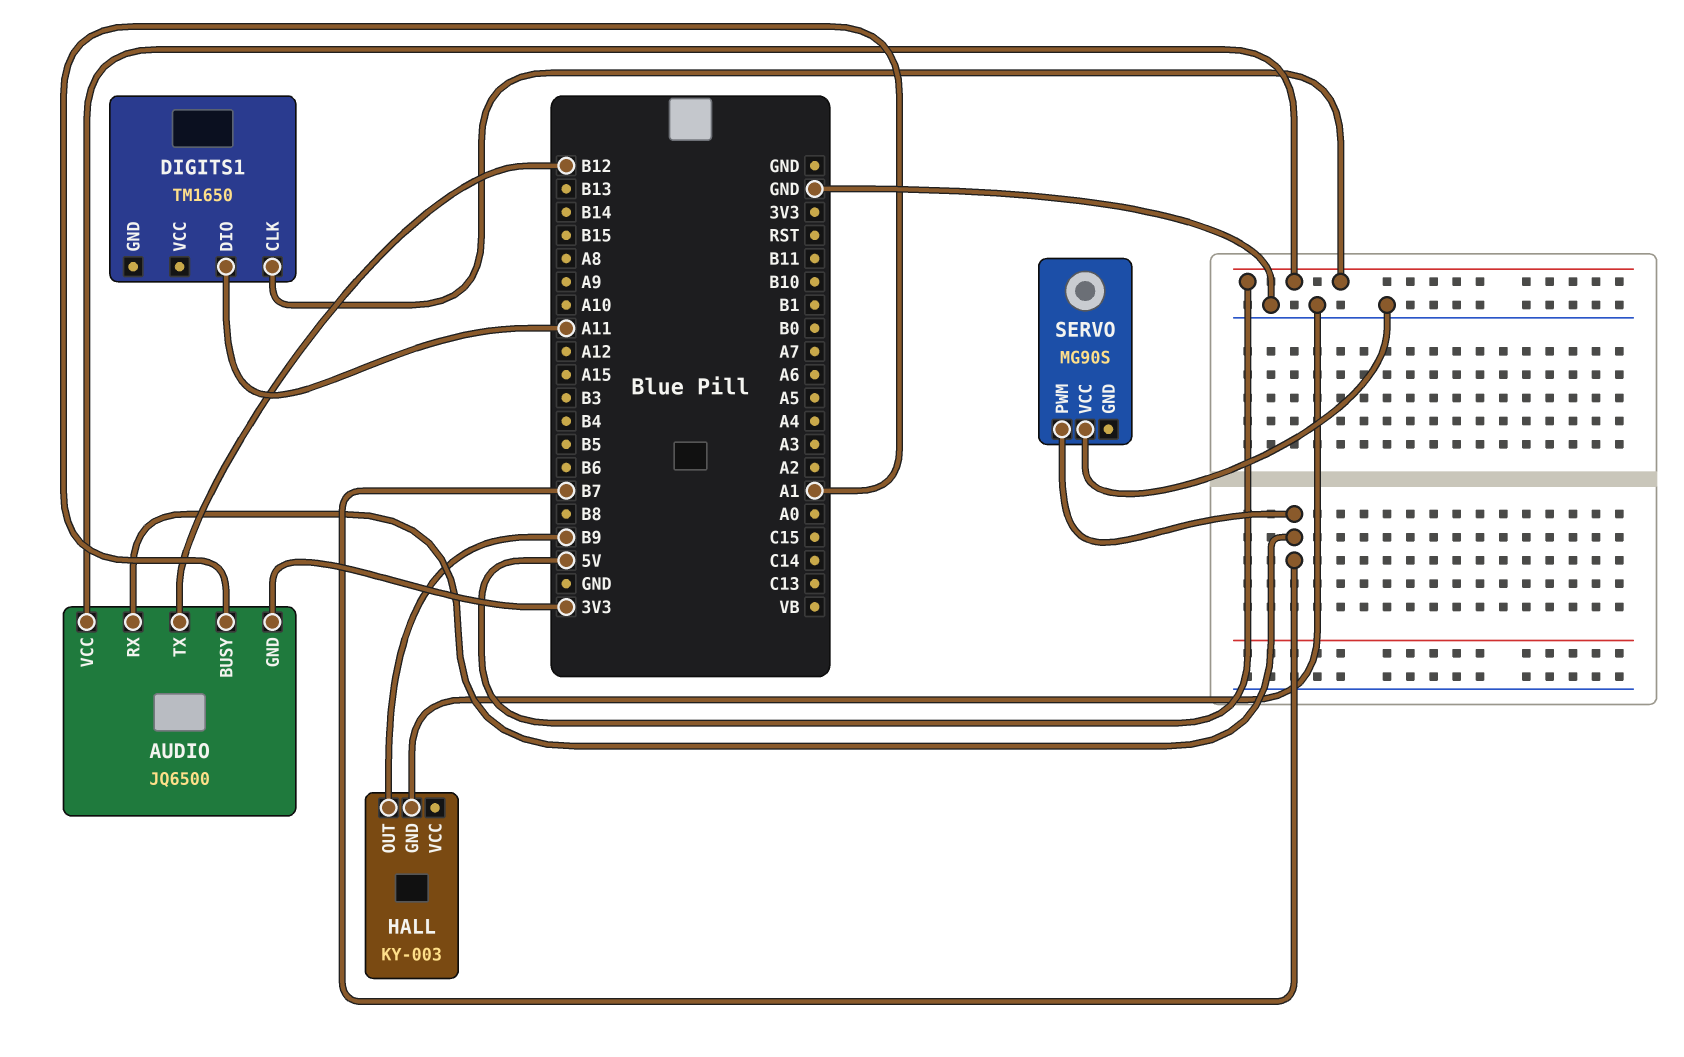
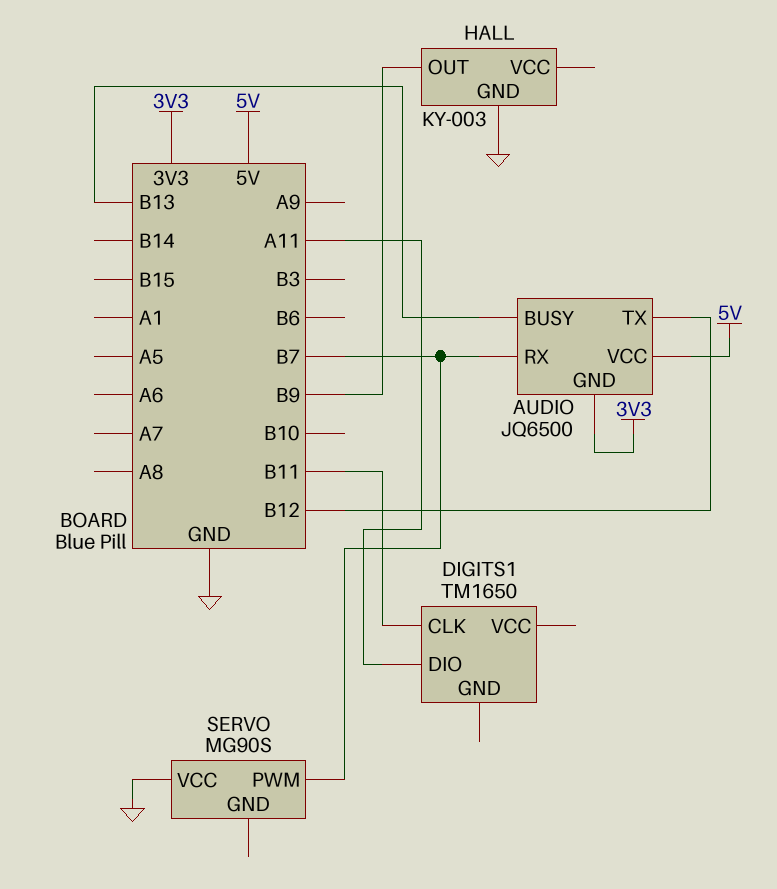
AUDIO pin BUSY: A1 -> B13
DIGITS1 pin CLK: 5V -> B11

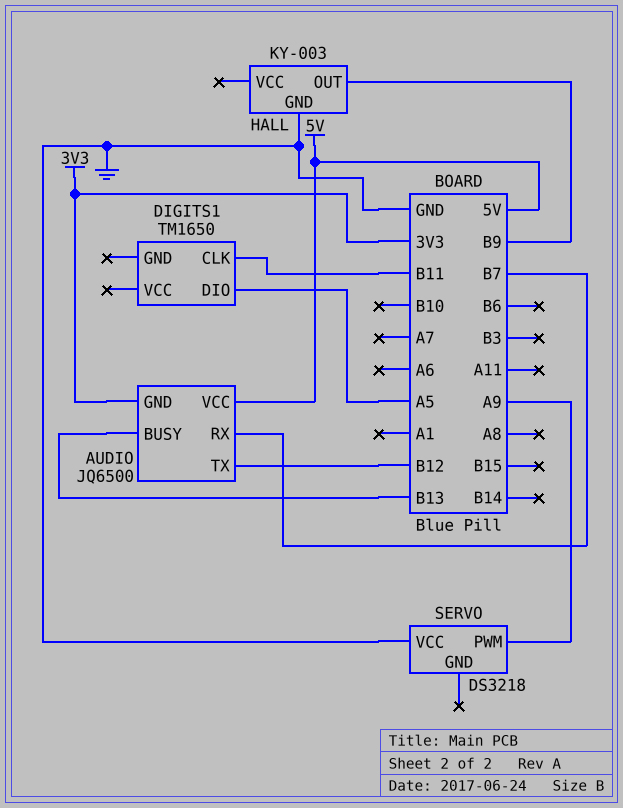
DIGITS1 pin DIO: A11 -> A5
SERVO: MG90S -> DS3218
SERVO pin PWM: B7 -> A9

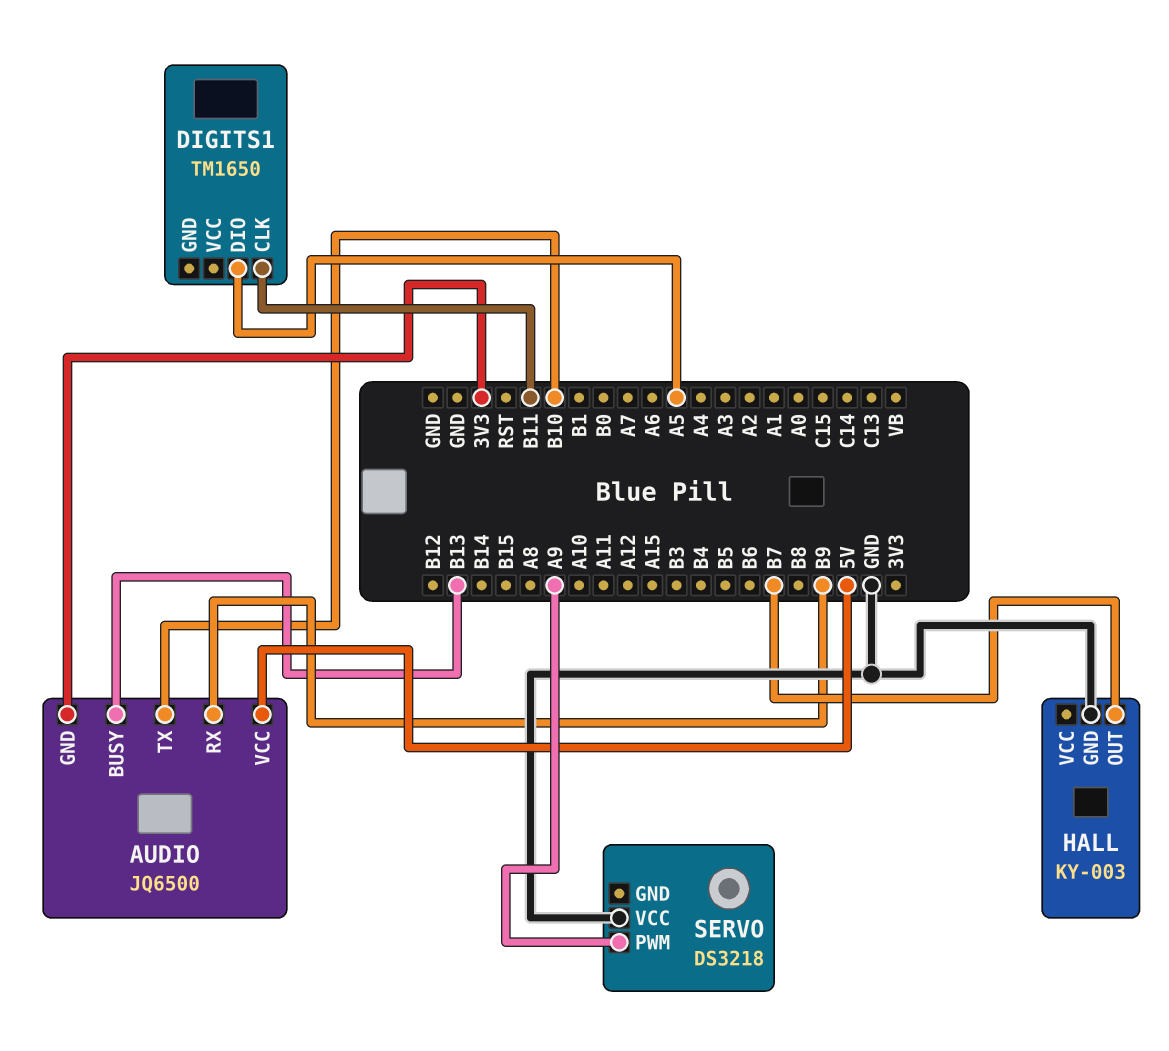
AUDIO pin RX: B7 -> B9
AUDIO pin TX: B12 -> B10
HALL pin OUT: B9 -> B7

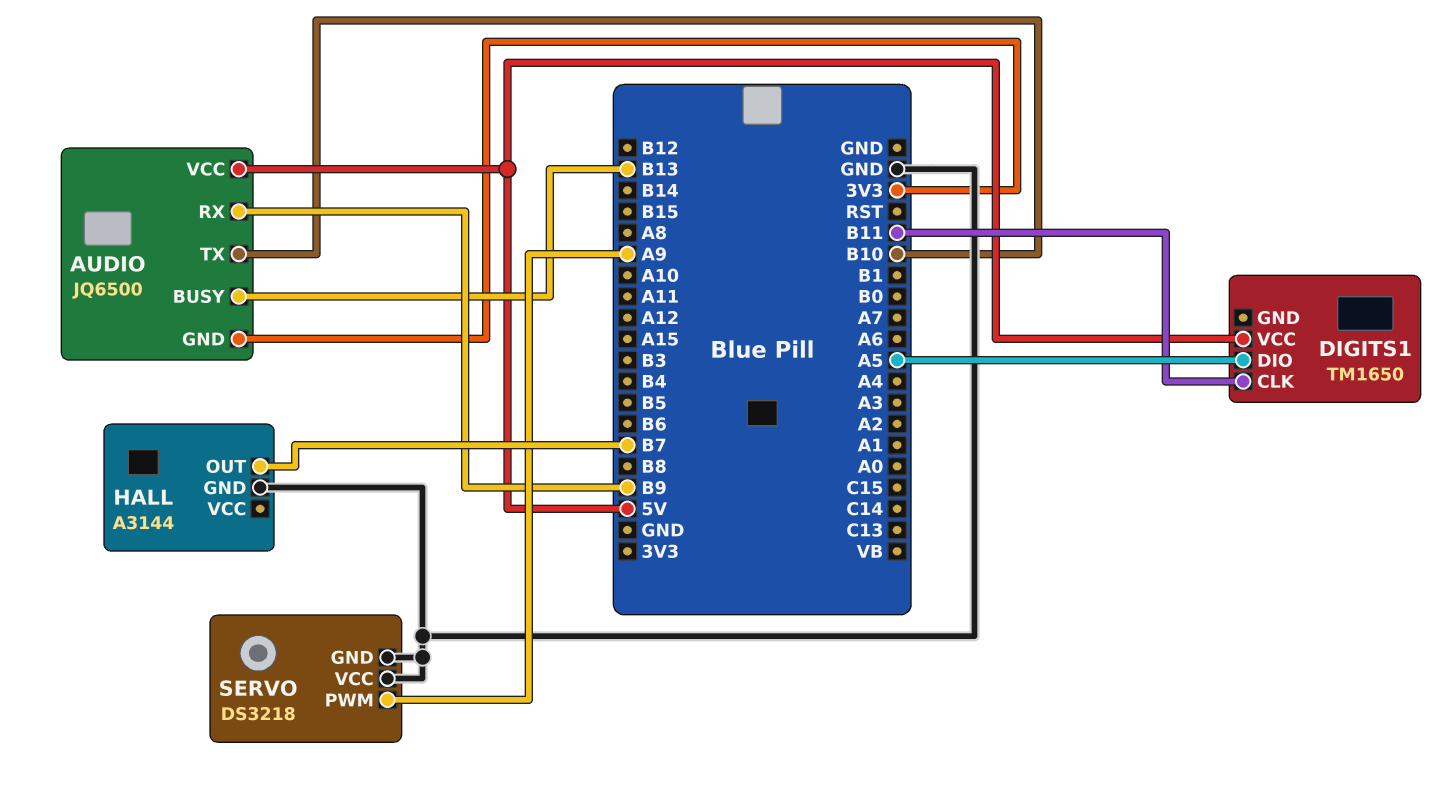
DIGITS1 pin VCC: none -> 5V
HALL: KY-003 -> A3144
SERVO pin GND: none -> GND

